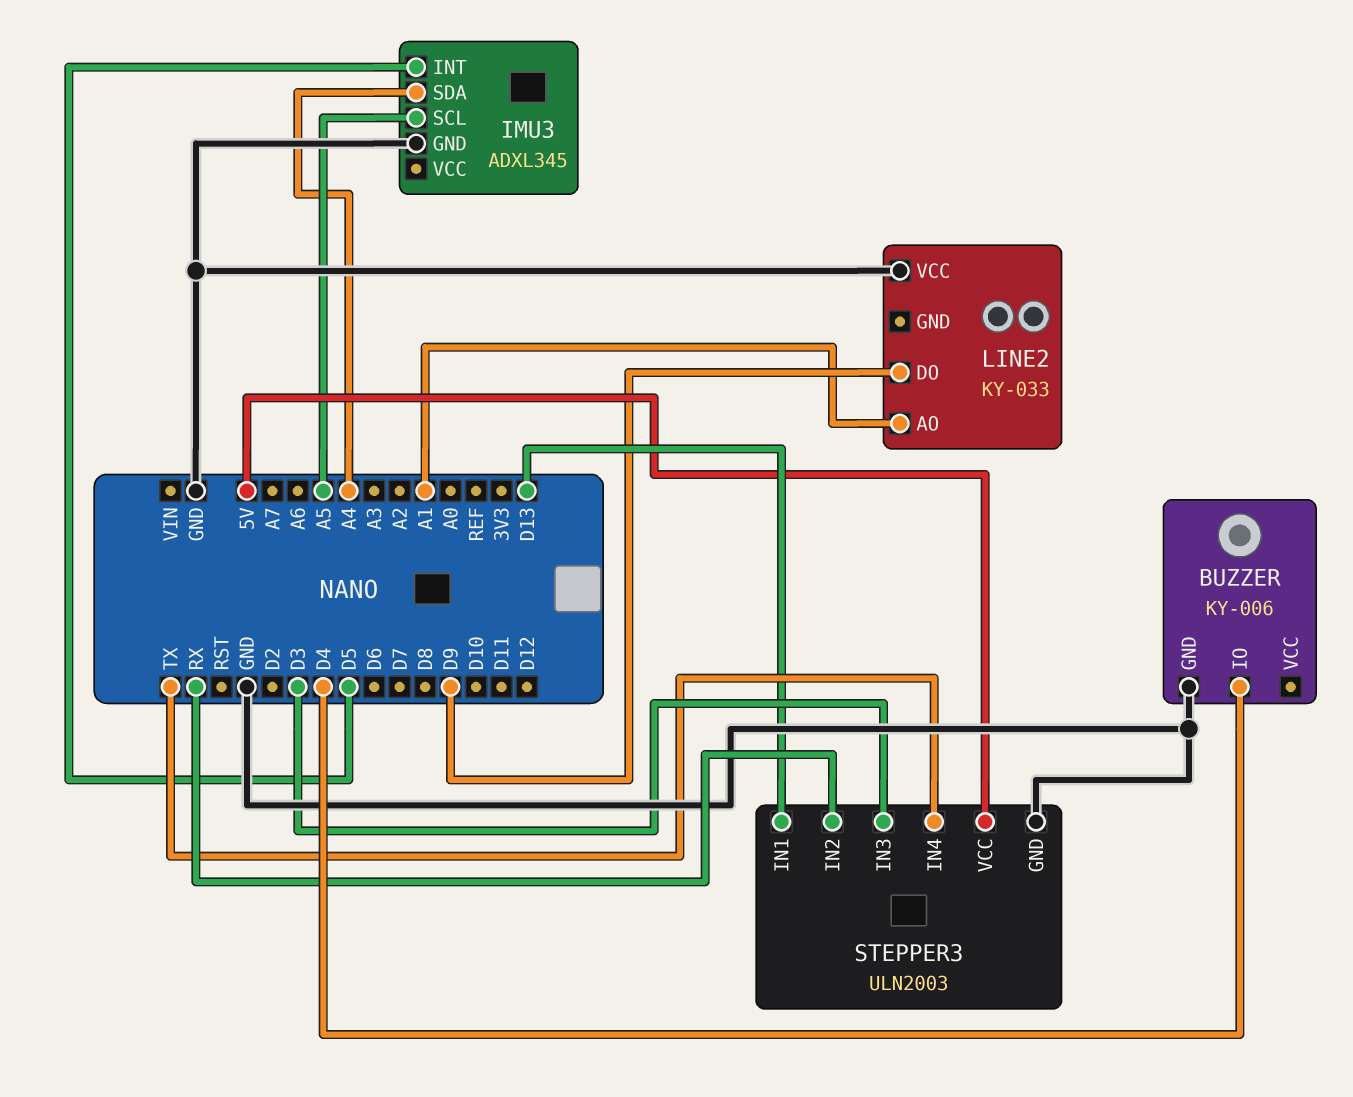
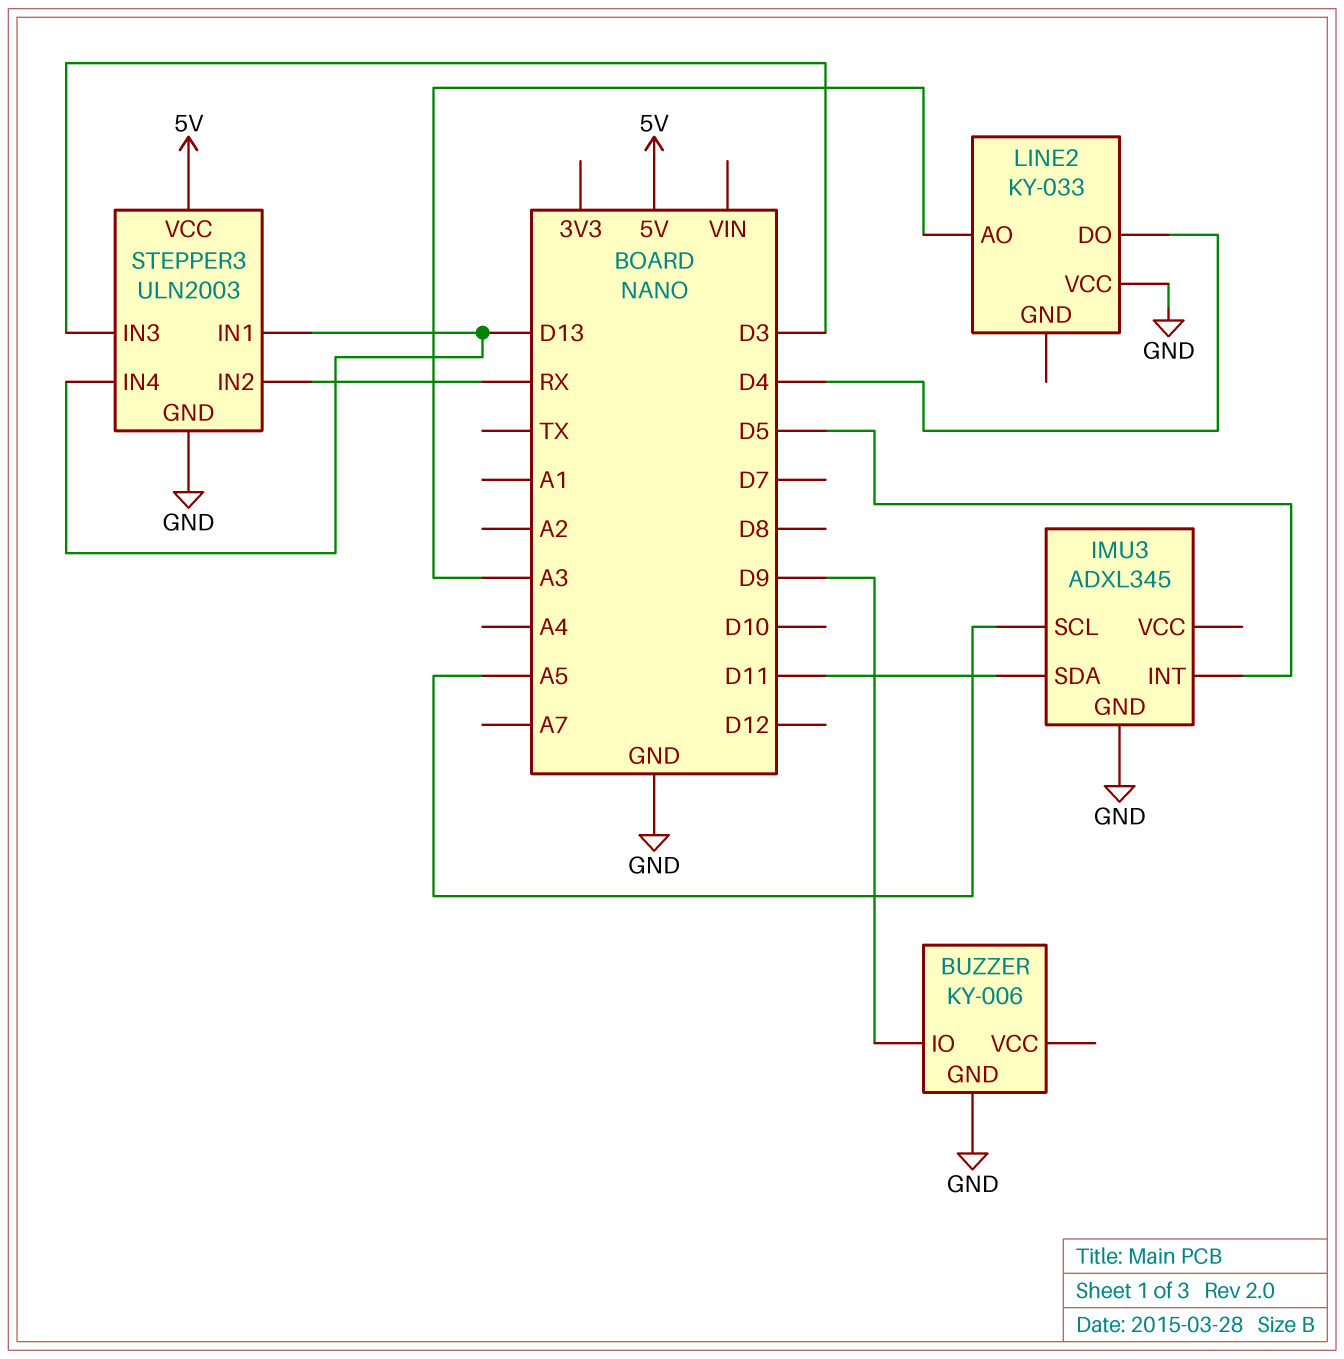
BUZZER pin IO: D4 -> D9
IMU3 pin SDA: A4 -> D11
LINE2 pin AO: A1 -> A3
LINE2 pin DO: D9 -> D4
STEPPER3 pin IN4: TX -> D13

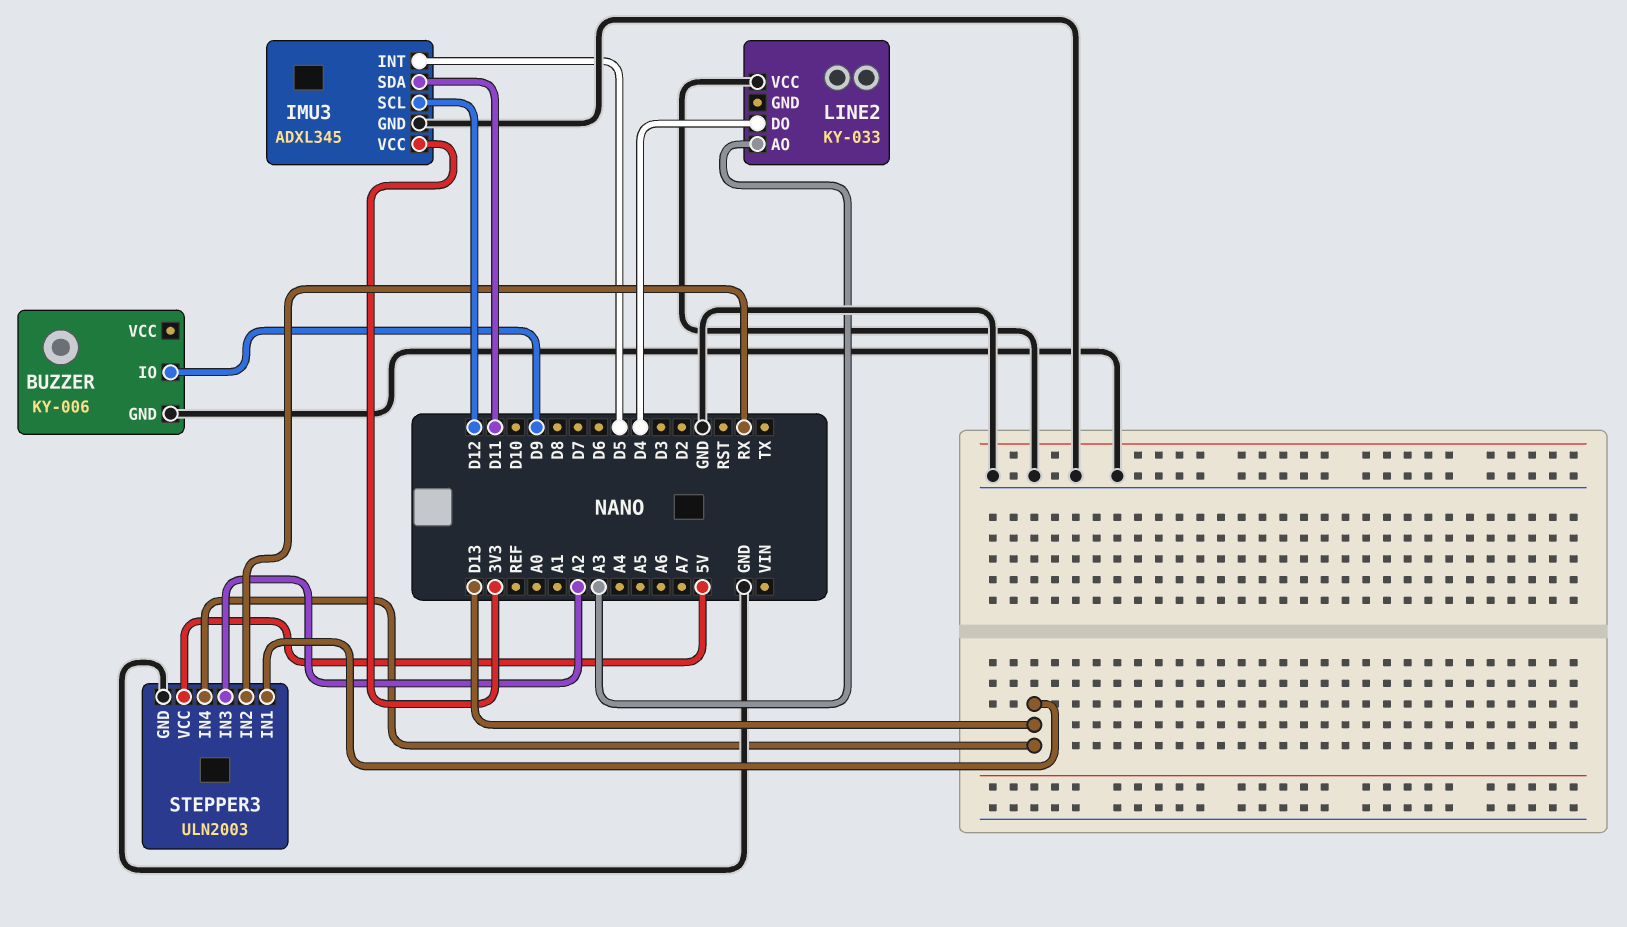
IMU3 pin SCL: A5 -> D12
IMU3 pin VCC: none -> 3V3
STEPPER3 pin IN3: D3 -> A2

